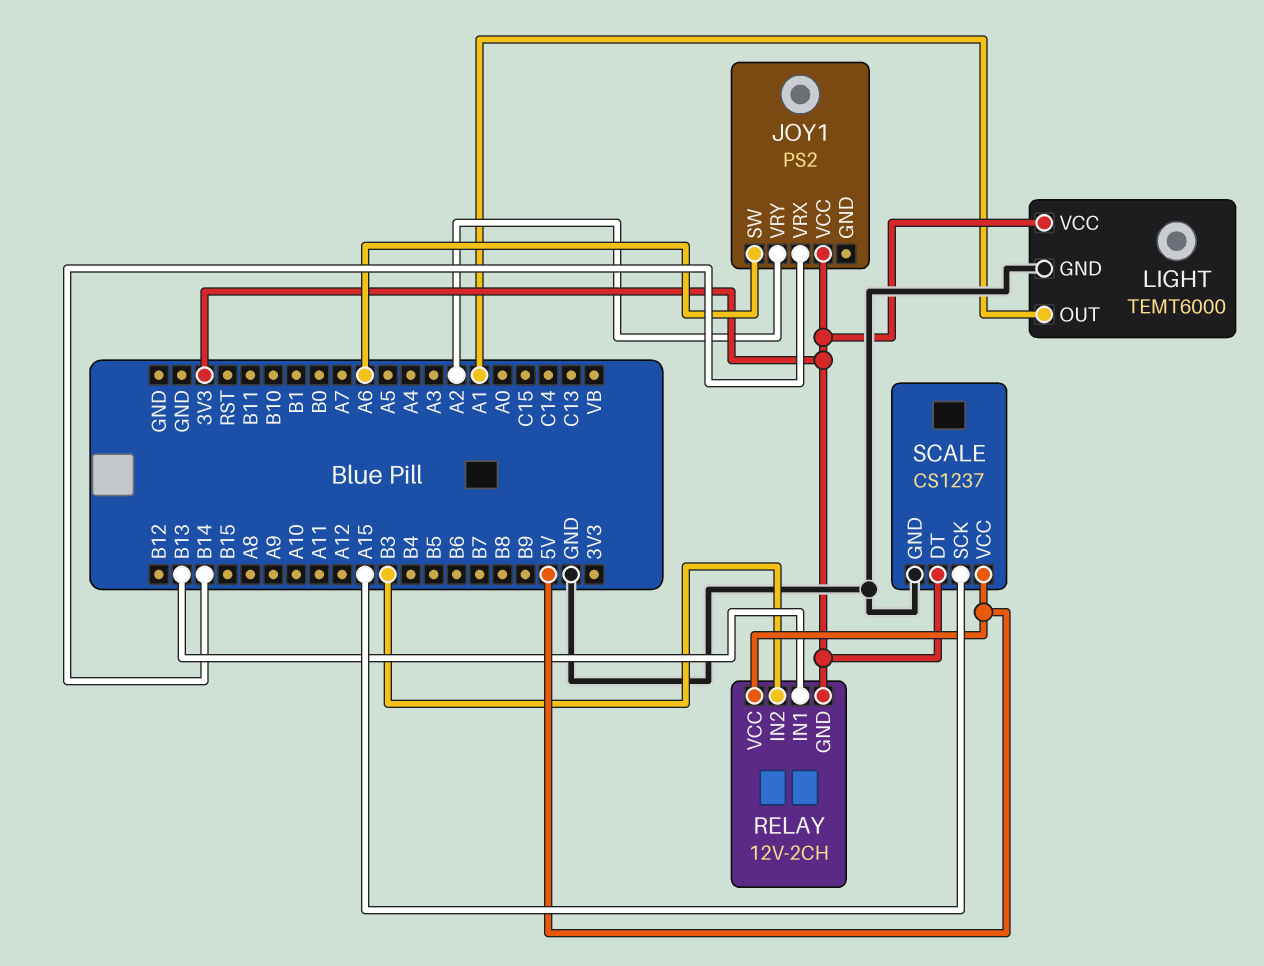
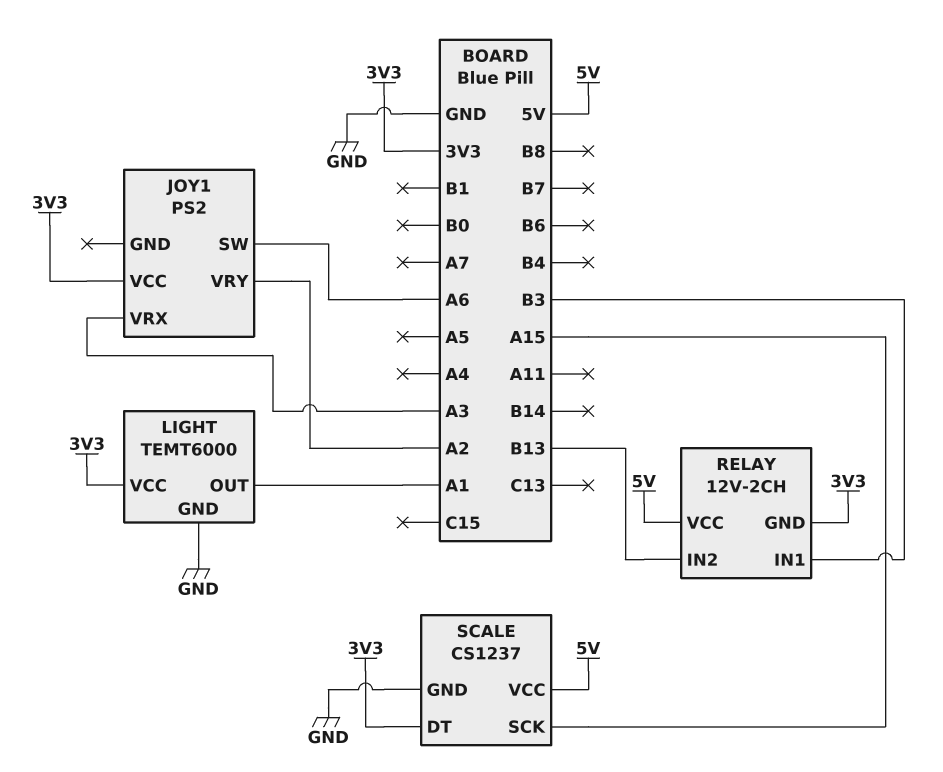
JOY1 pin VRX: B14 -> A3
RELAY pin IN1: B13 -> B3
RELAY pin IN2: B3 -> B13

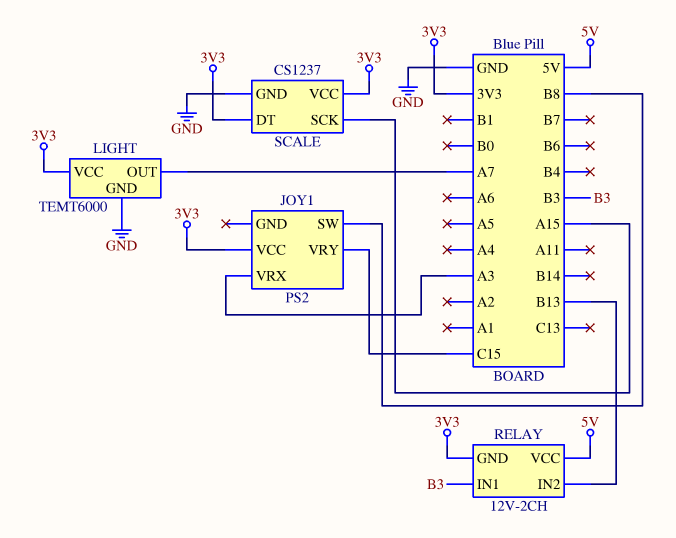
JOY1 pin SW: A6 -> B8
JOY1 pin VRY: A2 -> C15
LIGHT pin OUT: A1 -> A7
SCALE pin VCC: 5V -> 3V3

